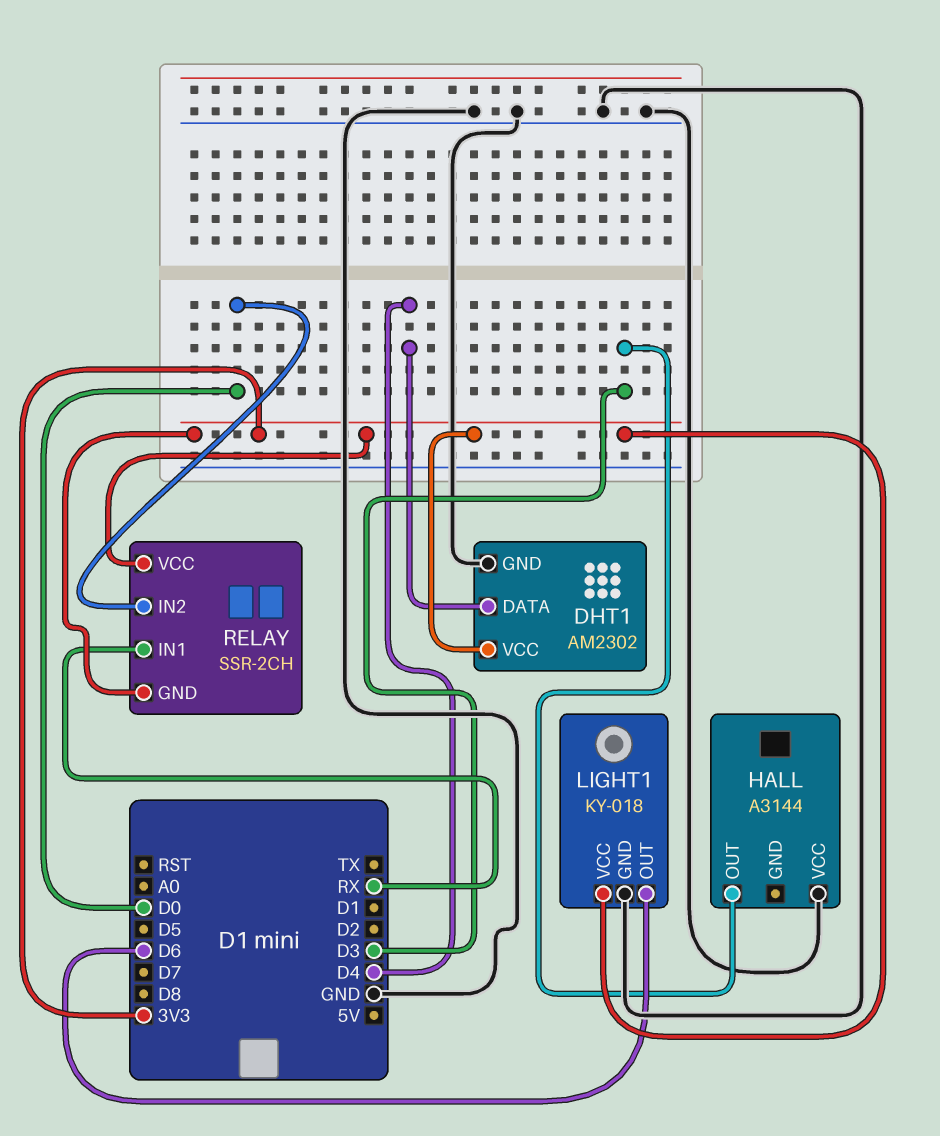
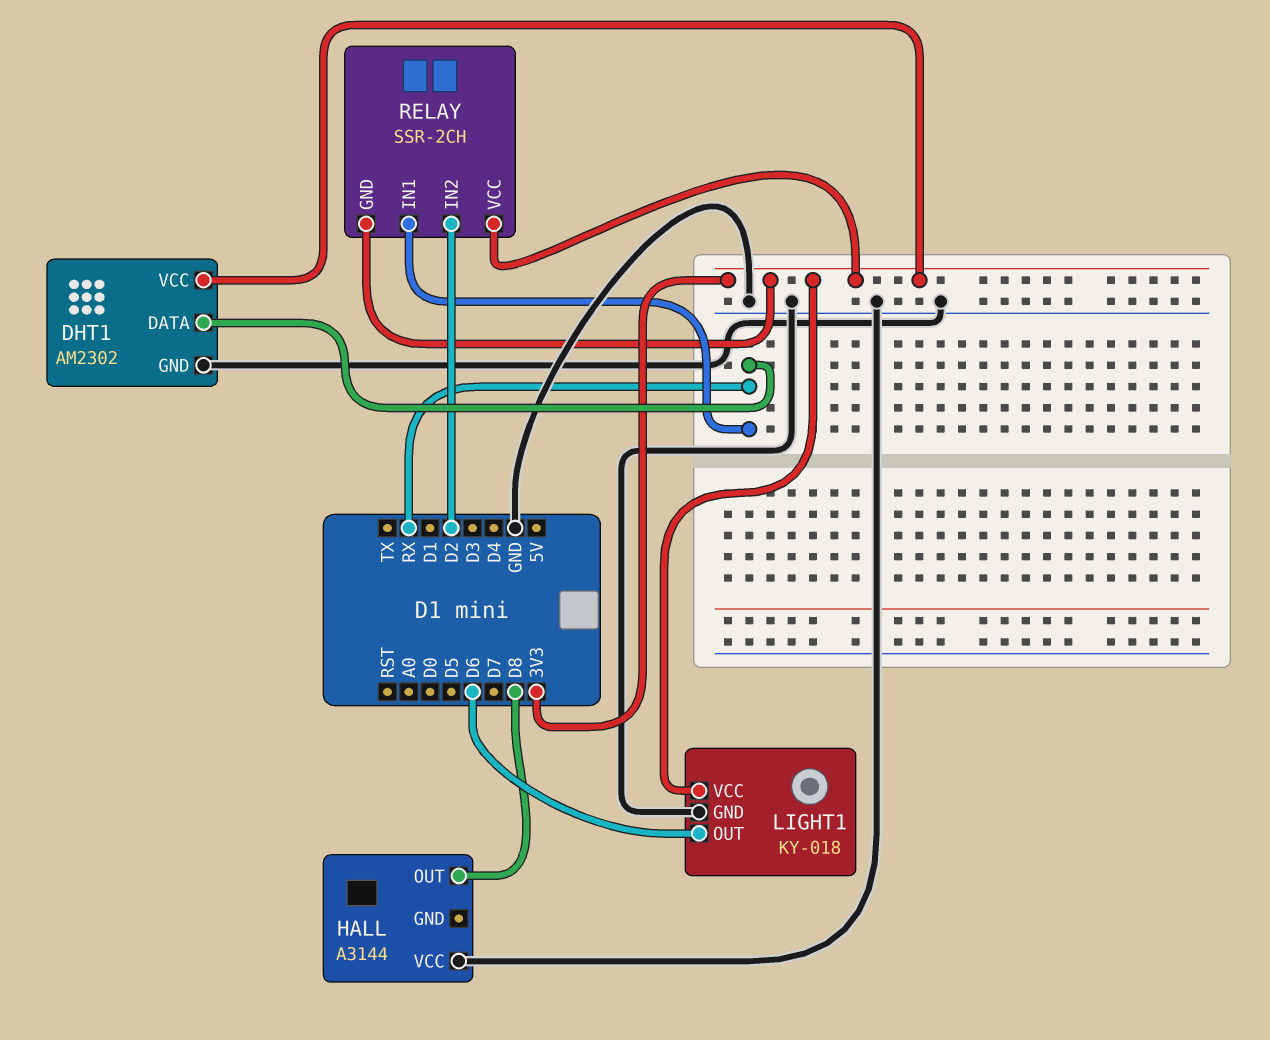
DHT1 pin DATA: D4 -> RX
HALL pin OUT: D3 -> D8
RELAY pin IN2: D0 -> D2

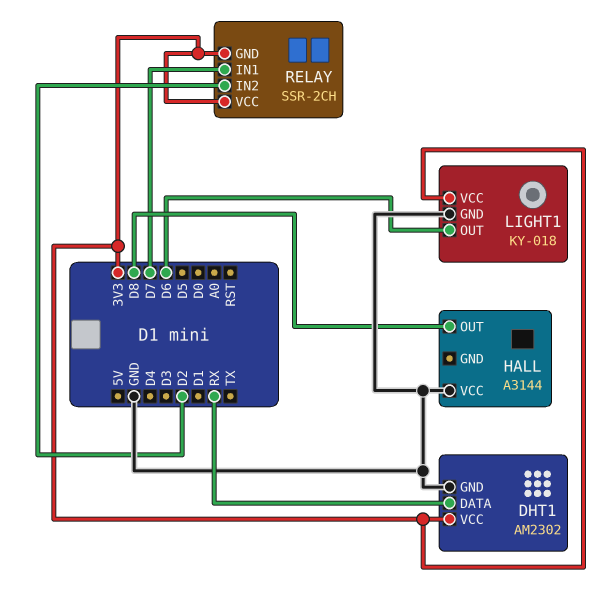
RELAY pin IN1: RX -> D7

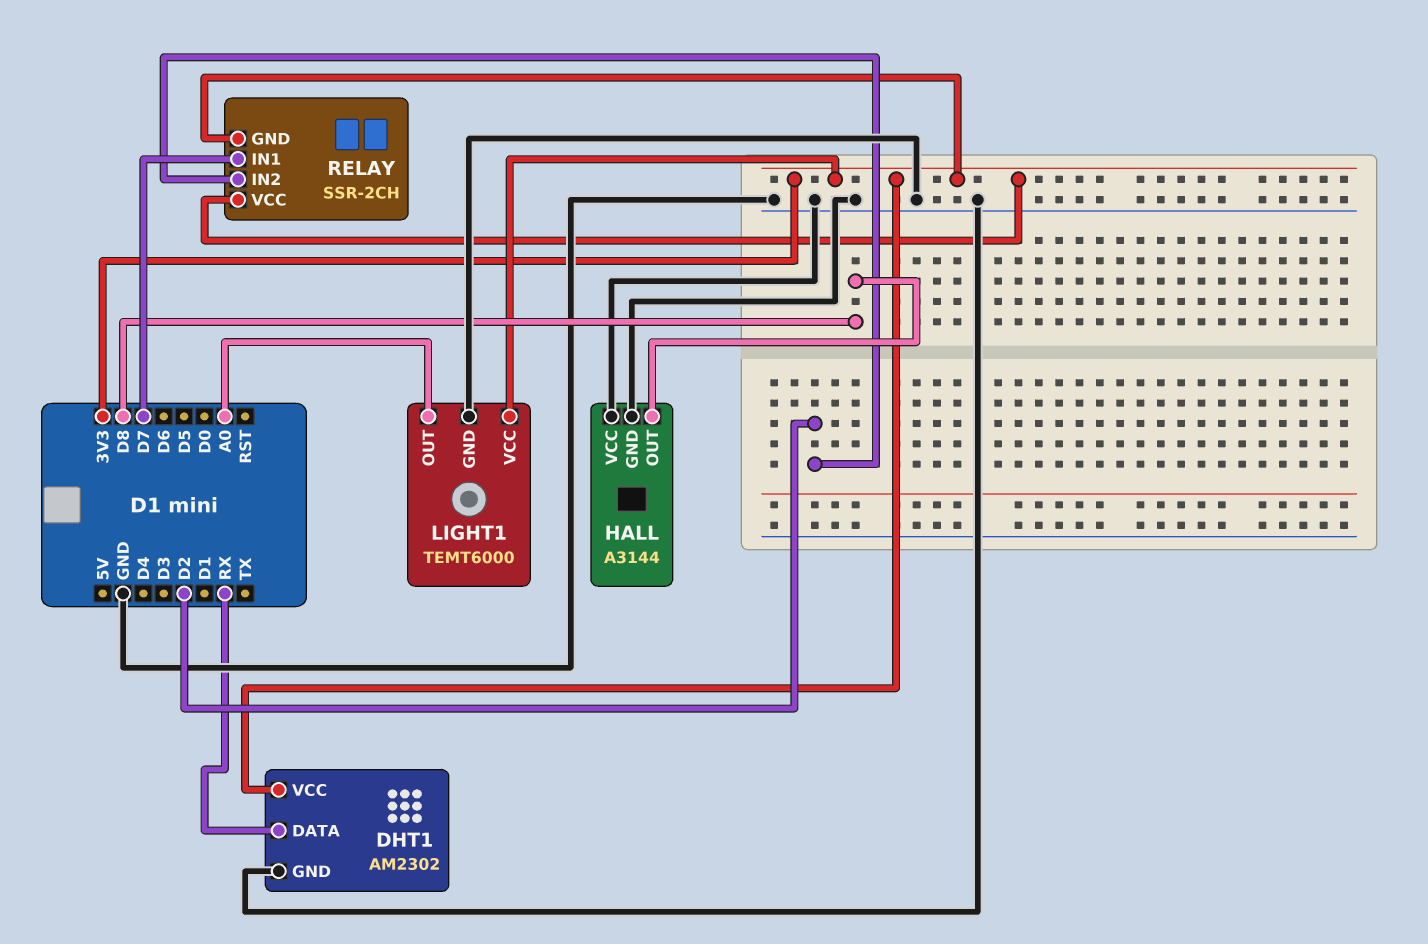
HALL pin GND: none -> GND
LIGHT1: KY-018 -> TEMT6000
LIGHT1 pin OUT: D6 -> A0

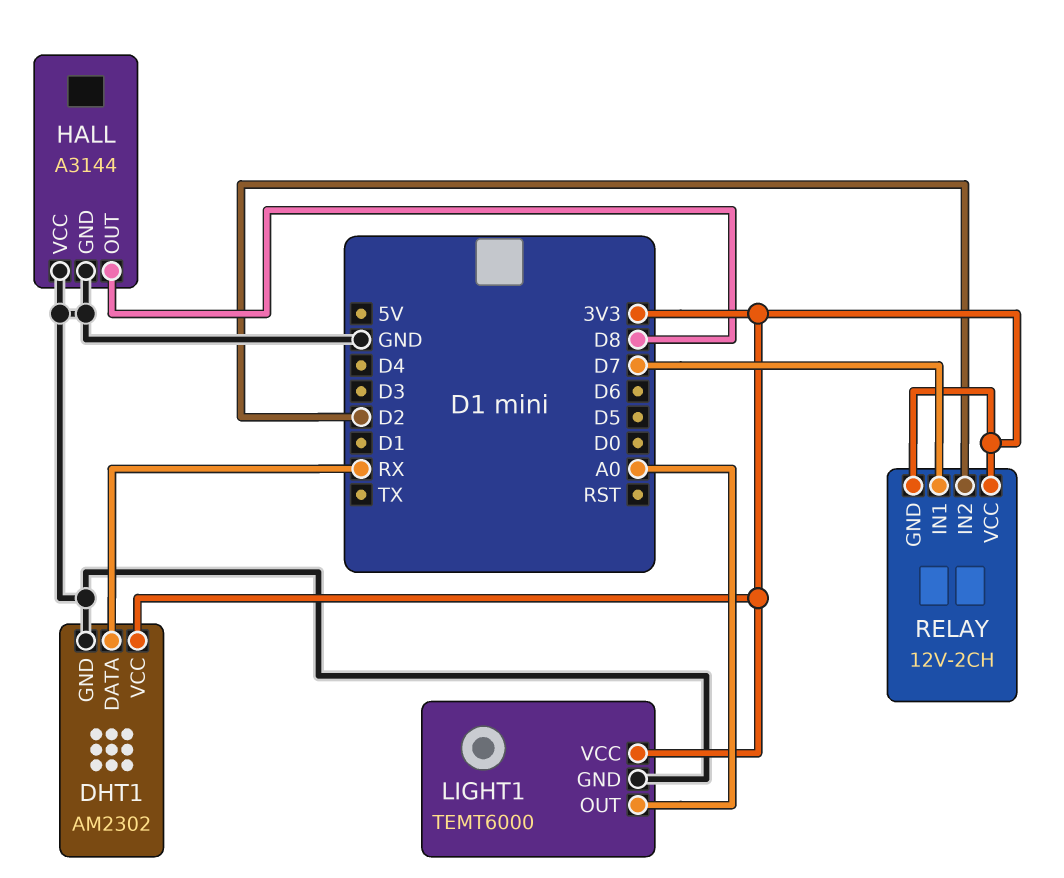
RELAY: SSR-2CH -> 12V-2CH

